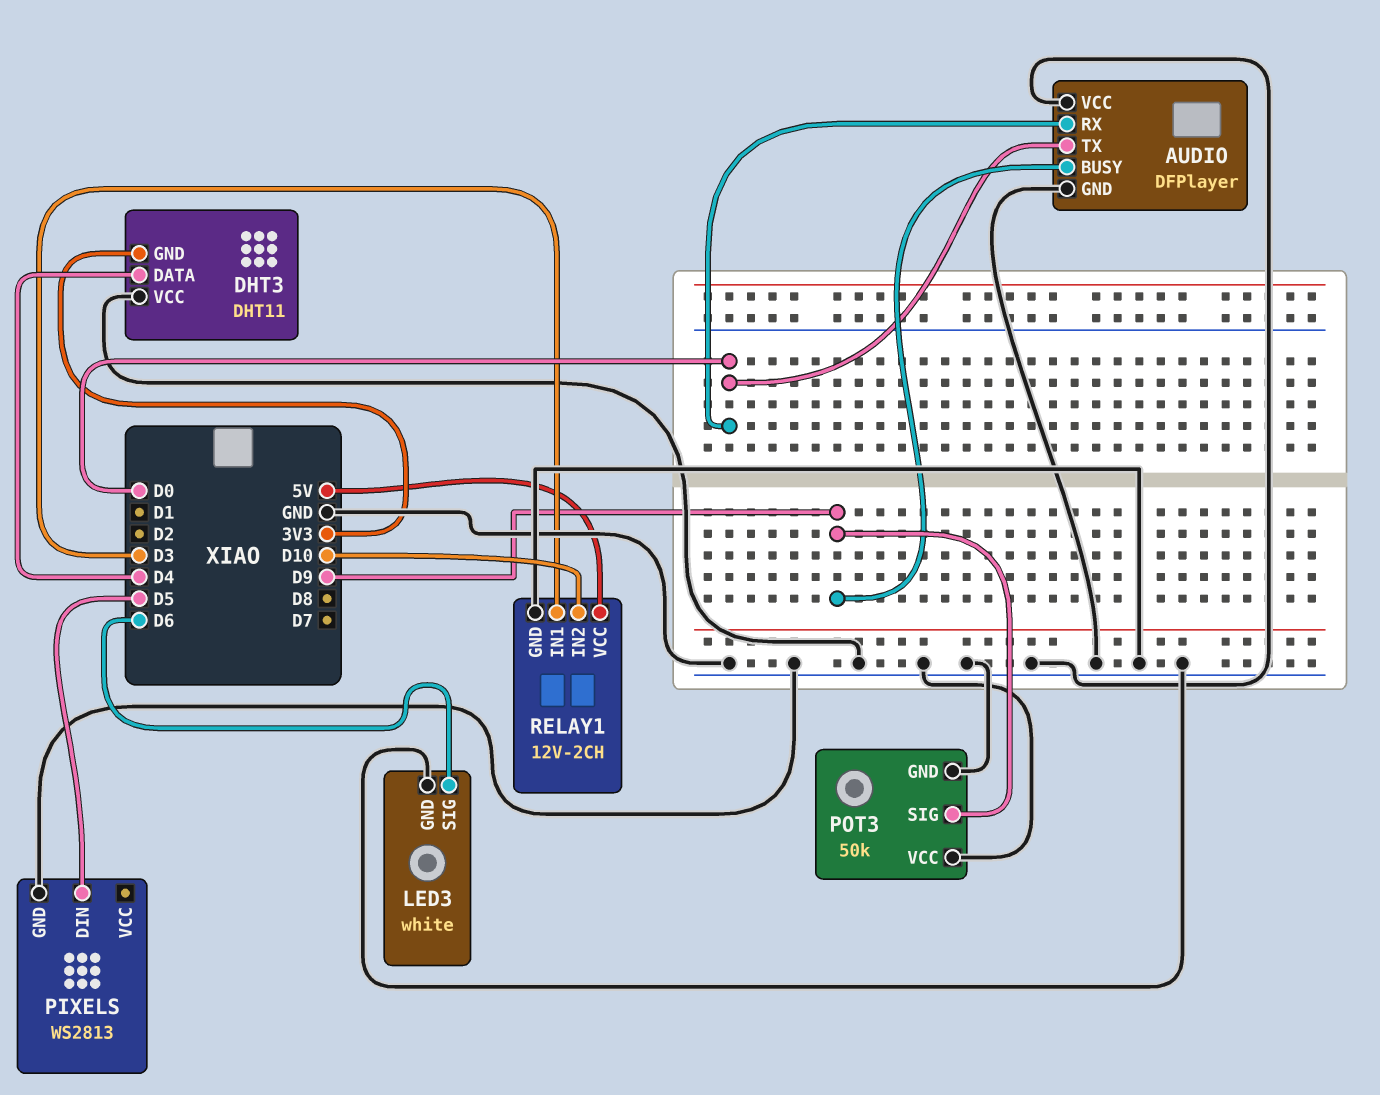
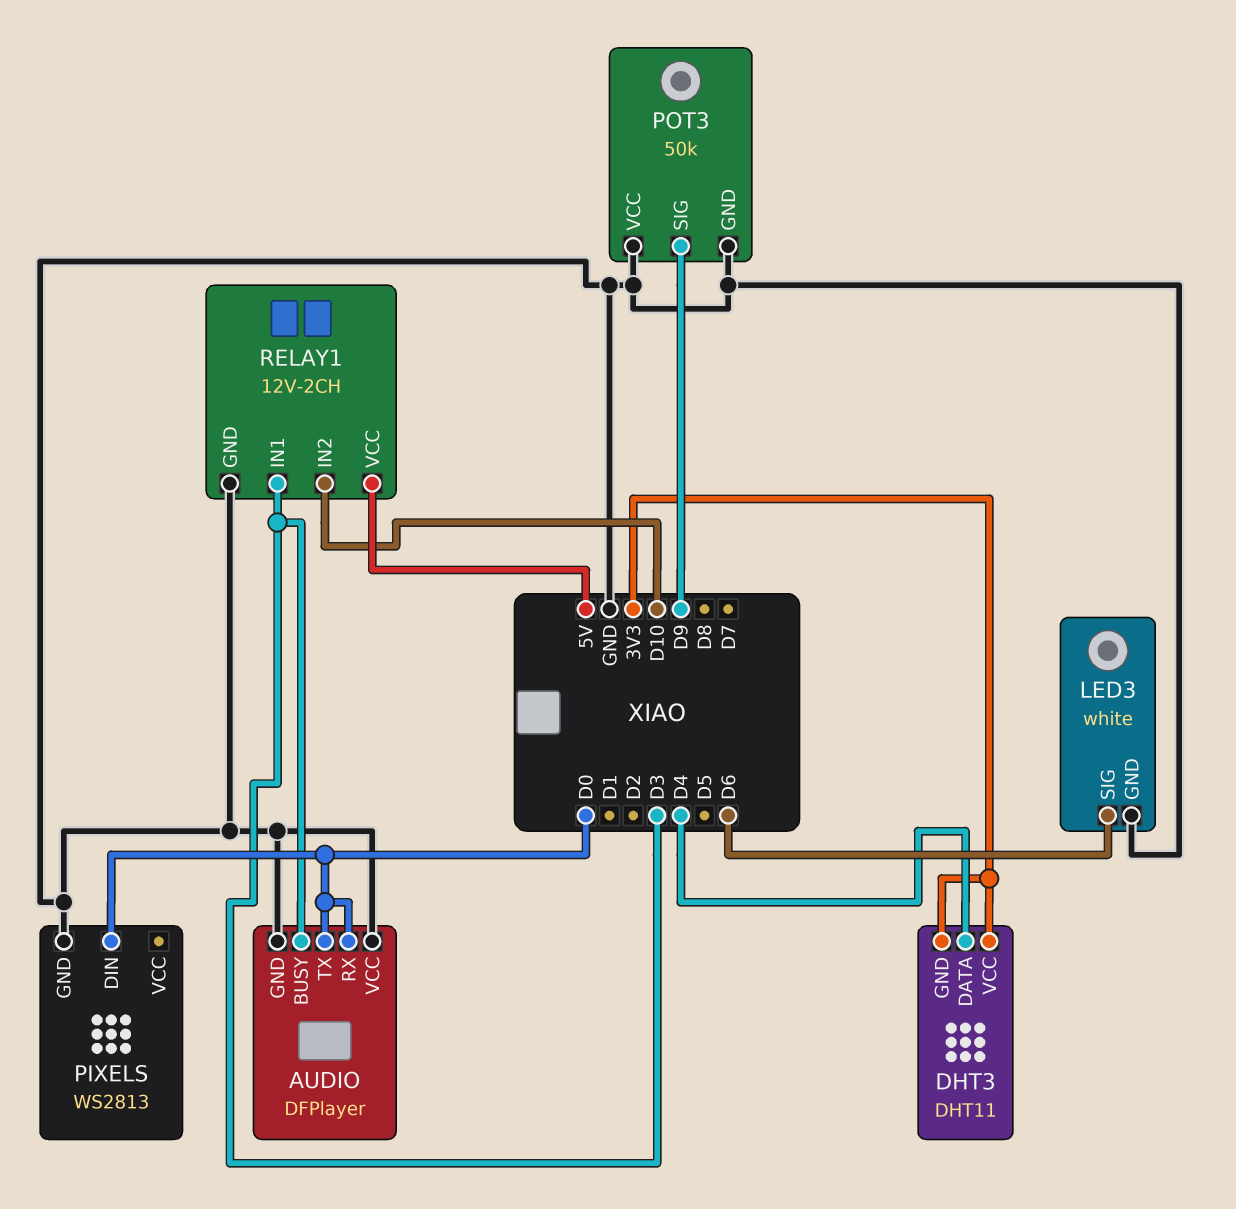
AUDIO pin BUSY: D9 -> D3
DHT3 pin VCC: GND -> 3V3
PIXELS pin DIN: D5 -> D0

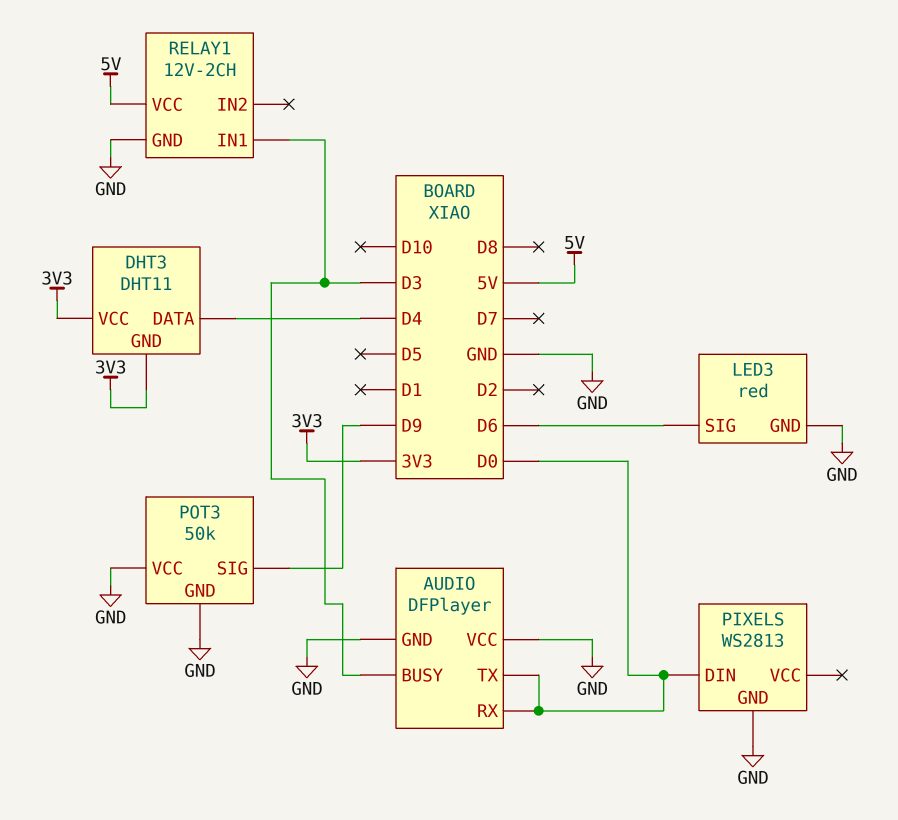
LED3: white -> red
RELAY1 pin IN2: D10 -> none

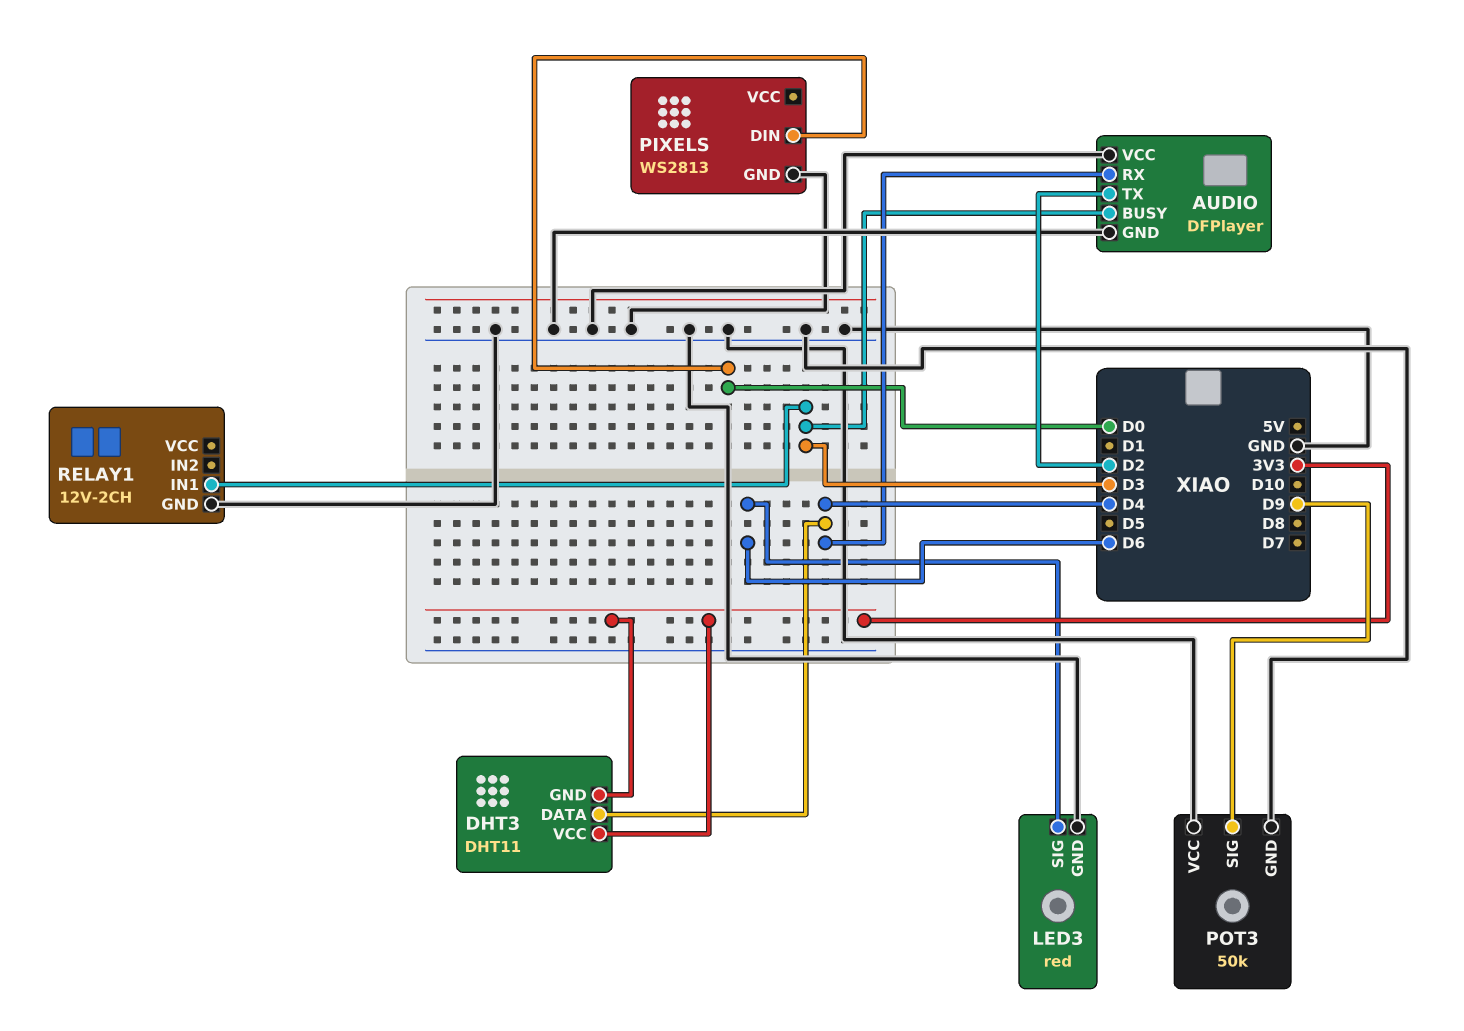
AUDIO pin RX: D0 -> D4
AUDIO pin TX: D0 -> D2
RELAY1 pin VCC: 5V -> none

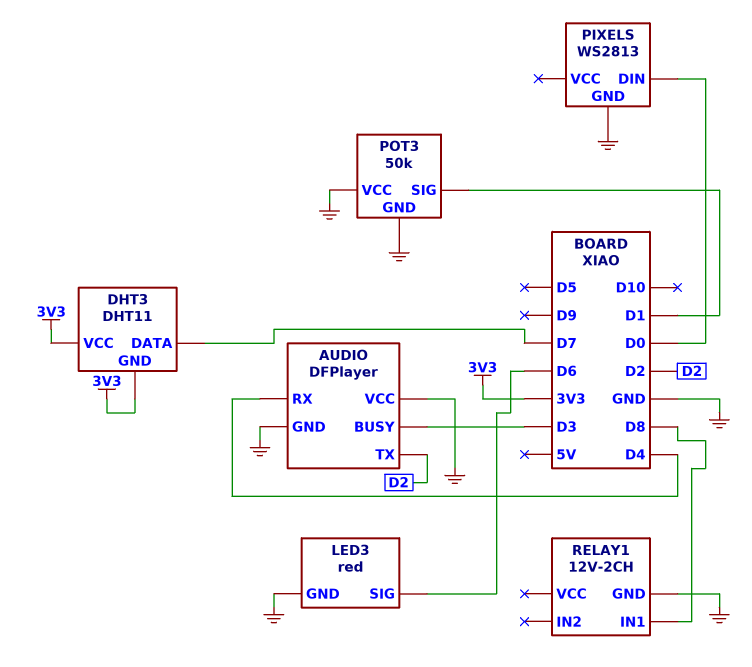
DHT3 pin DATA: D4 -> D7
POT3 pin SIG: D9 -> D1
RELAY1 pin IN1: D3 -> D8

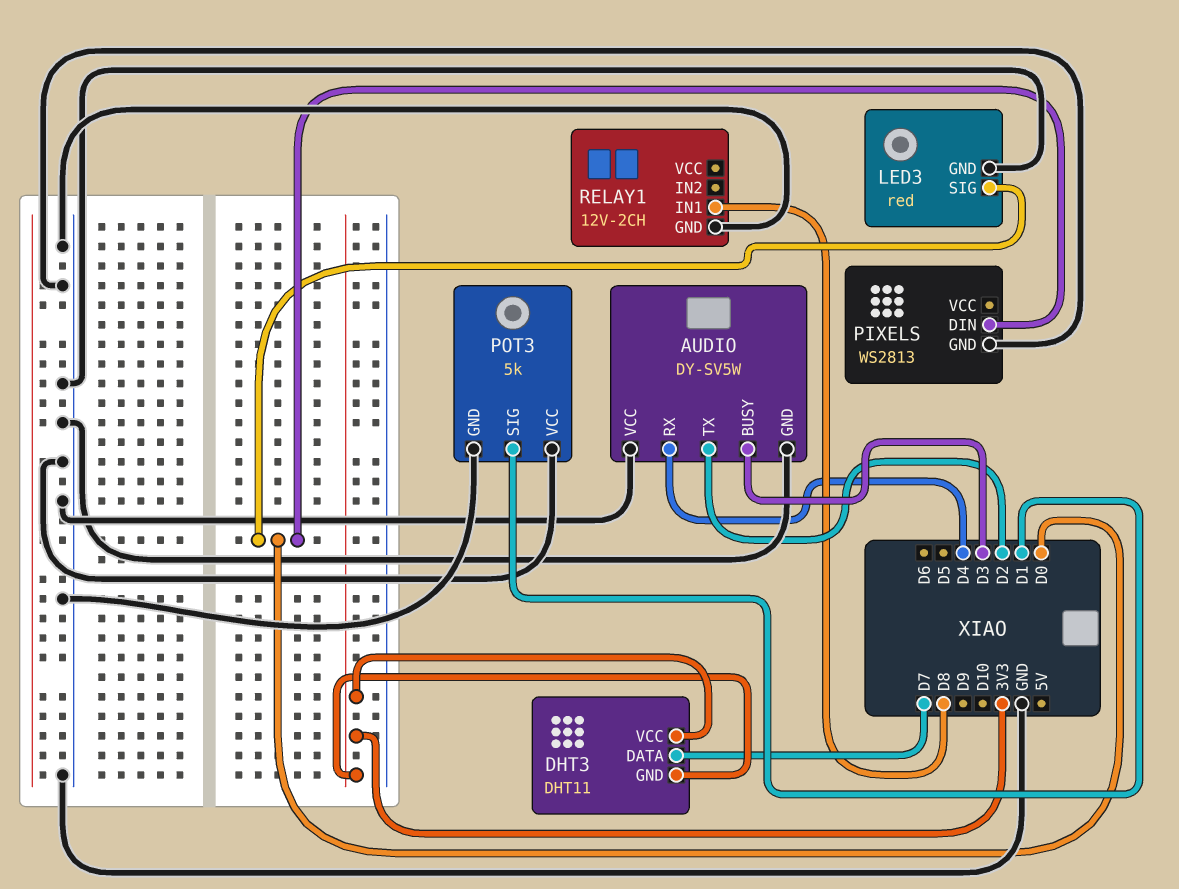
AUDIO: DFPlayer -> DY-SV5W
LED3 pin SIG: D6 -> D0
POT3: 50k -> 5k

